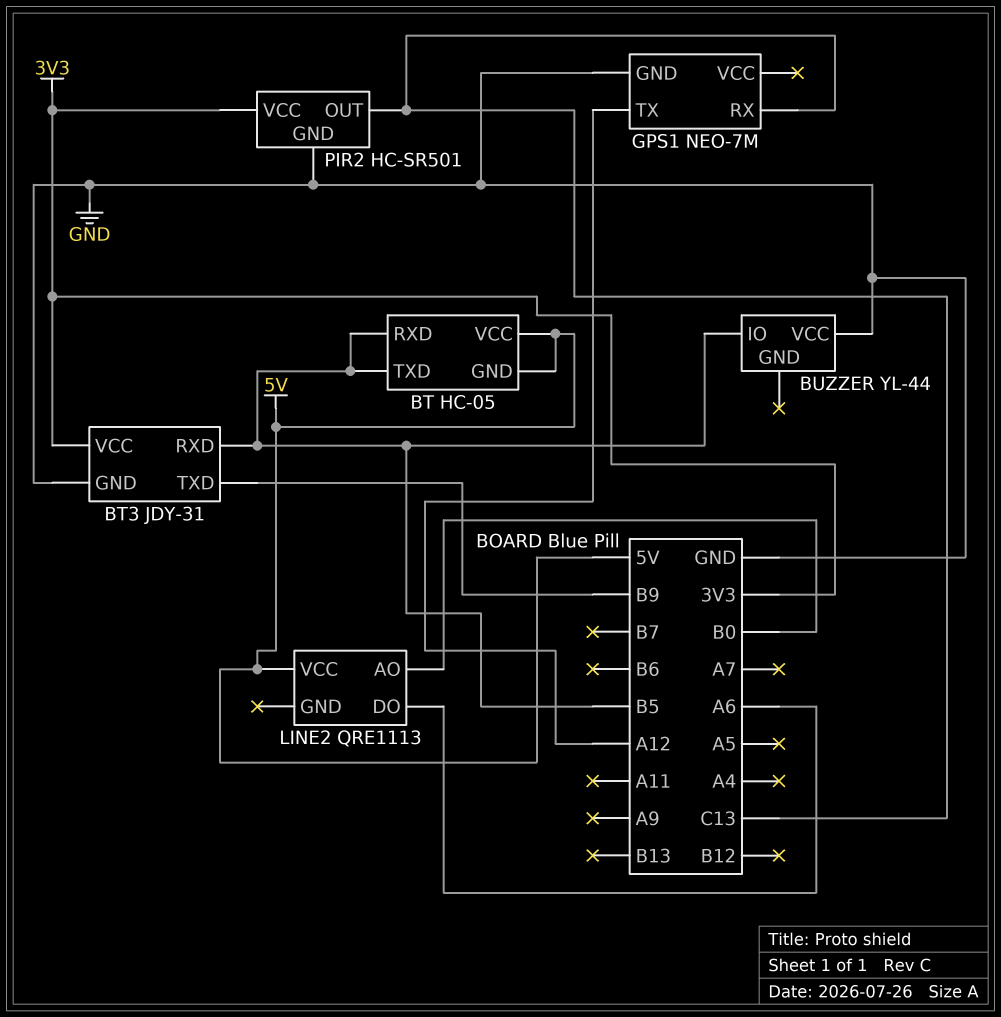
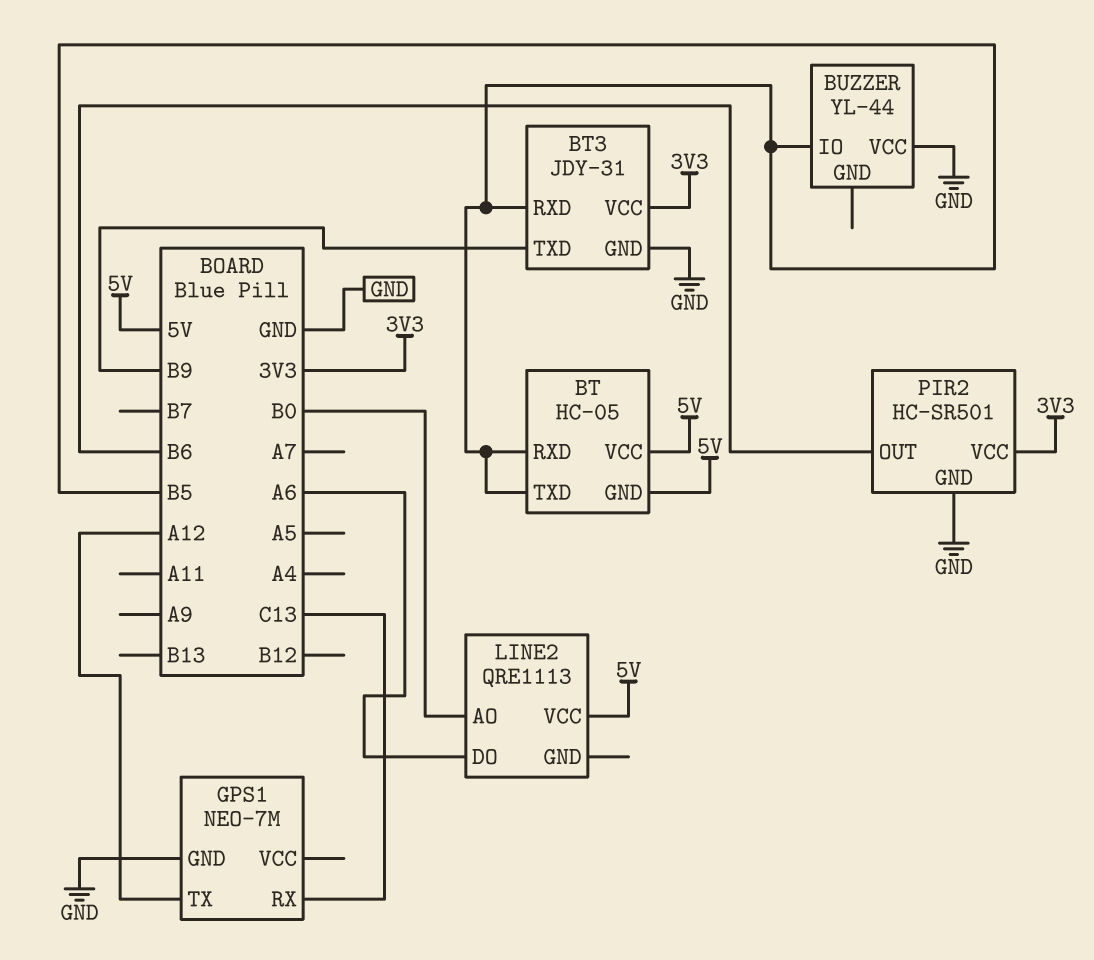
PIR2 pin OUT: C13 -> B6

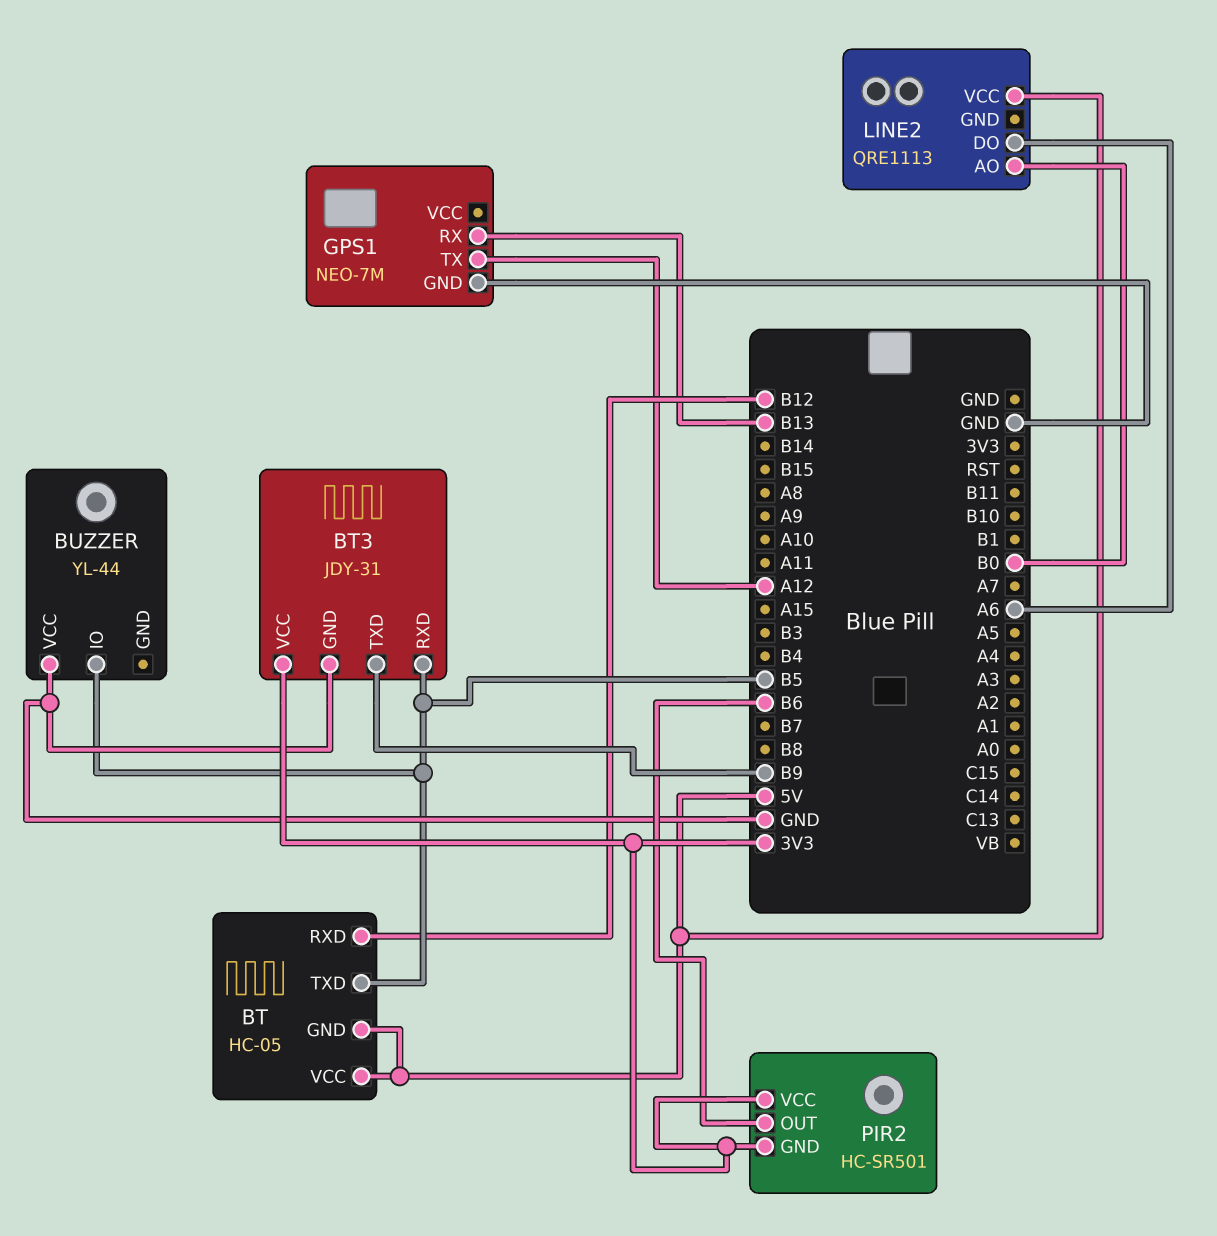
BT pin RXD: B5 -> B12
GPS1 pin RX: C13 -> B13
PIR2 pin GND: GND -> 3V3

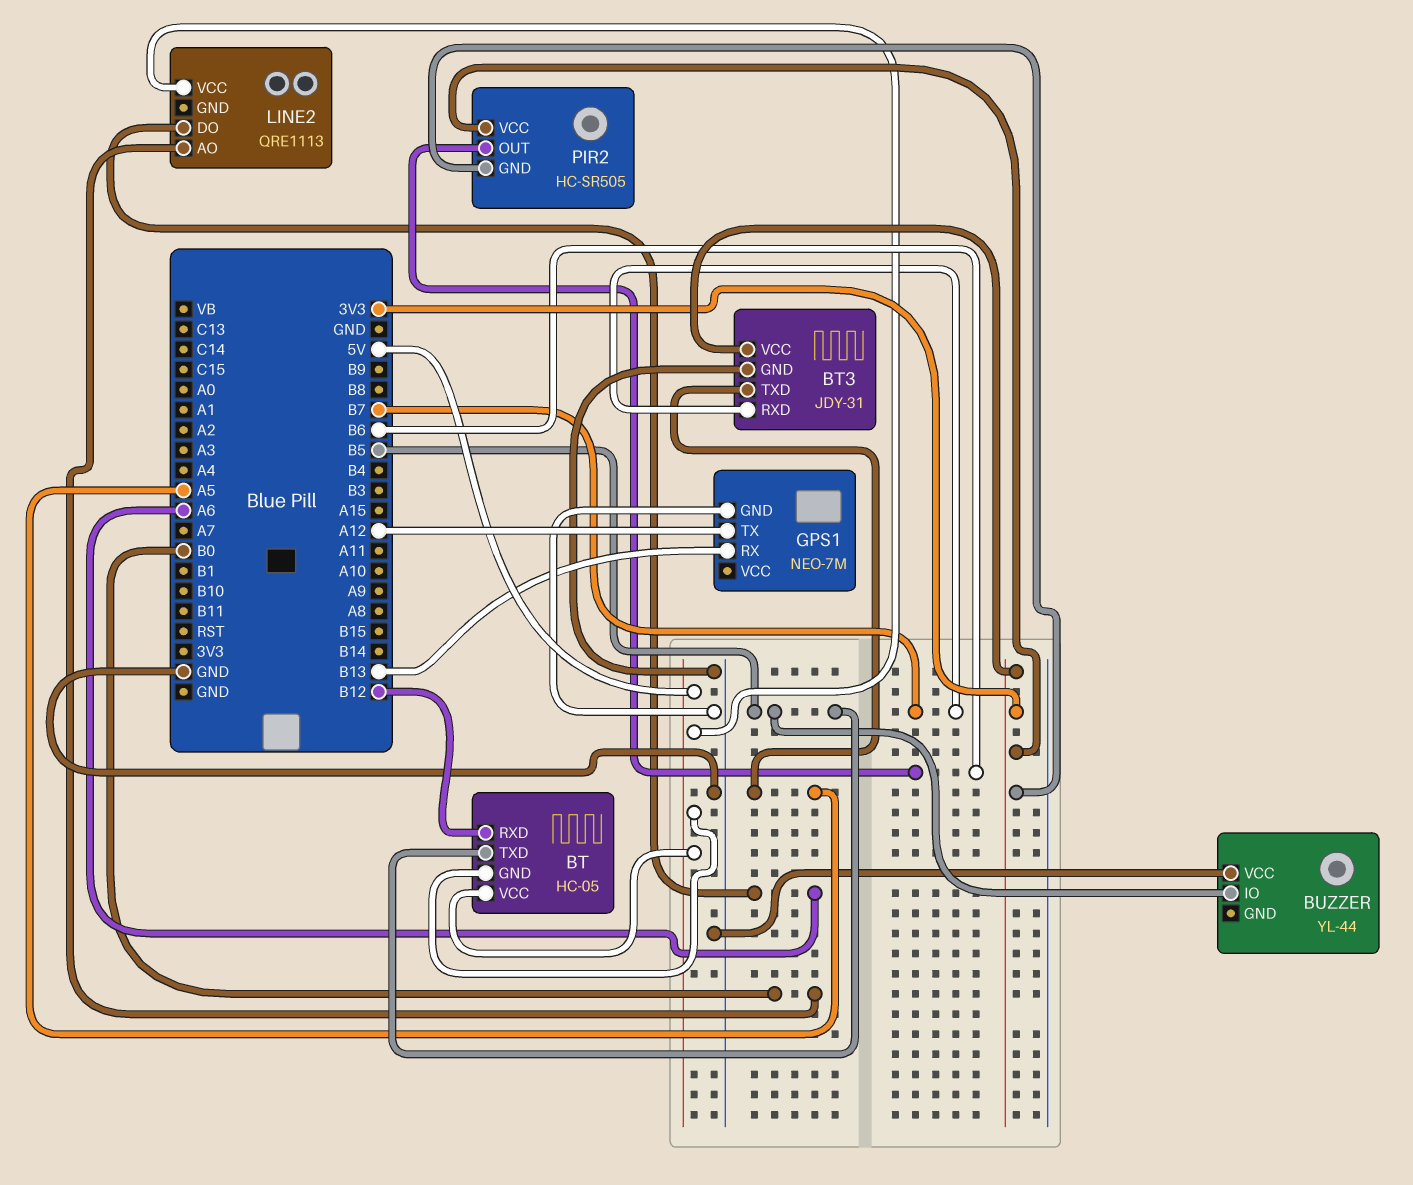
BT3 pin RXD: B5 -> B7
BT3 pin TXD: B9 -> A5
PIR2: HC-SR501 -> HC-SR505

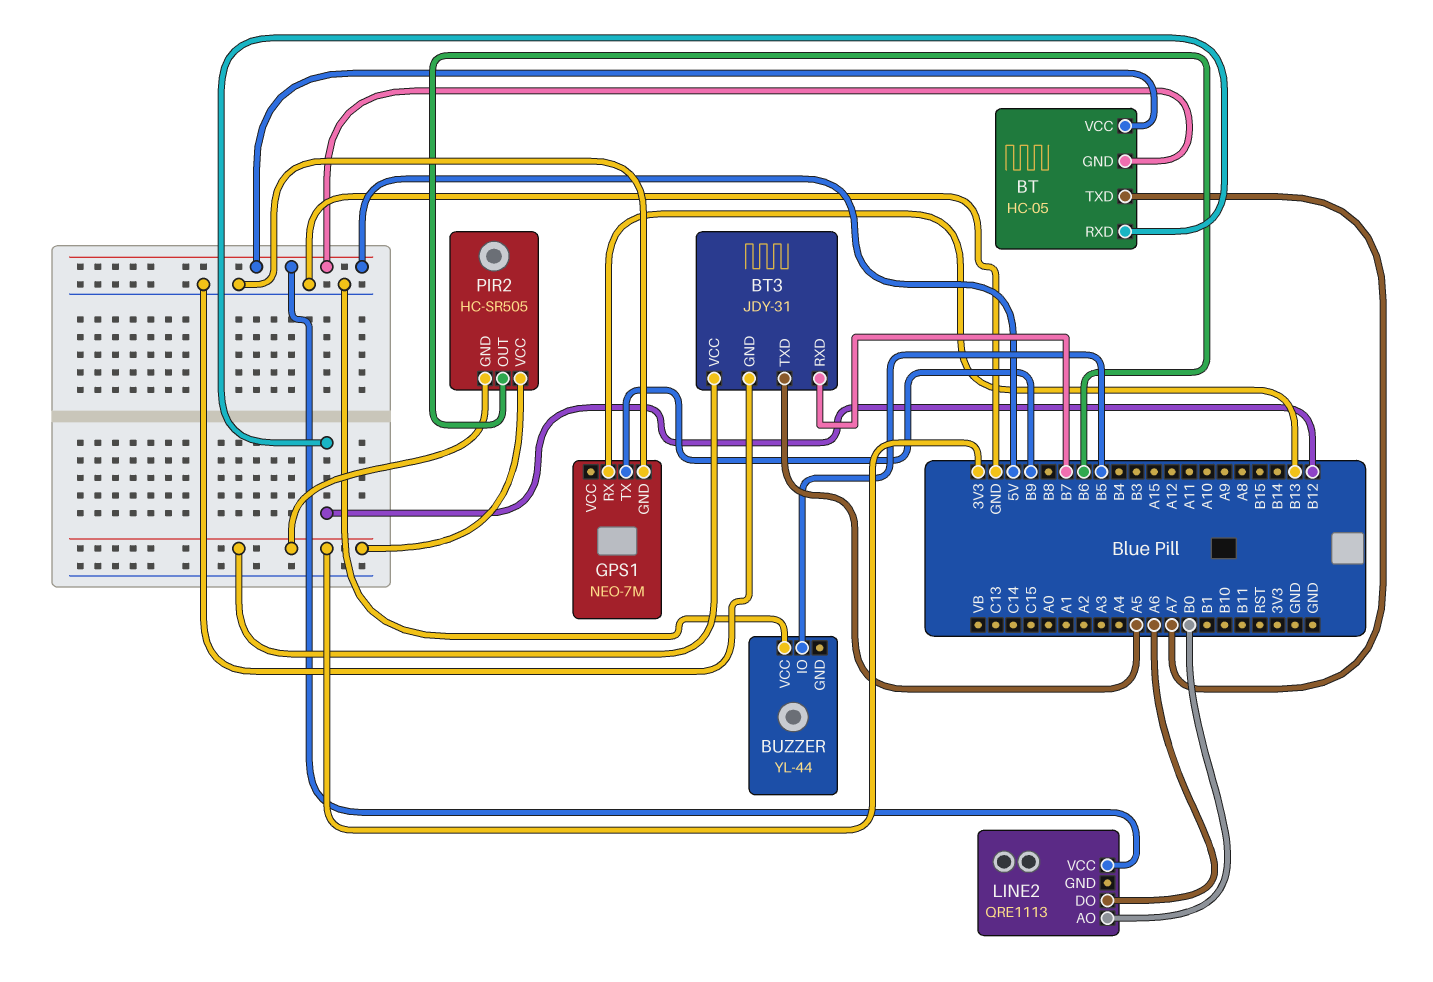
BT pin TXD: B5 -> A7
GPS1 pin TX: A12 -> B9

